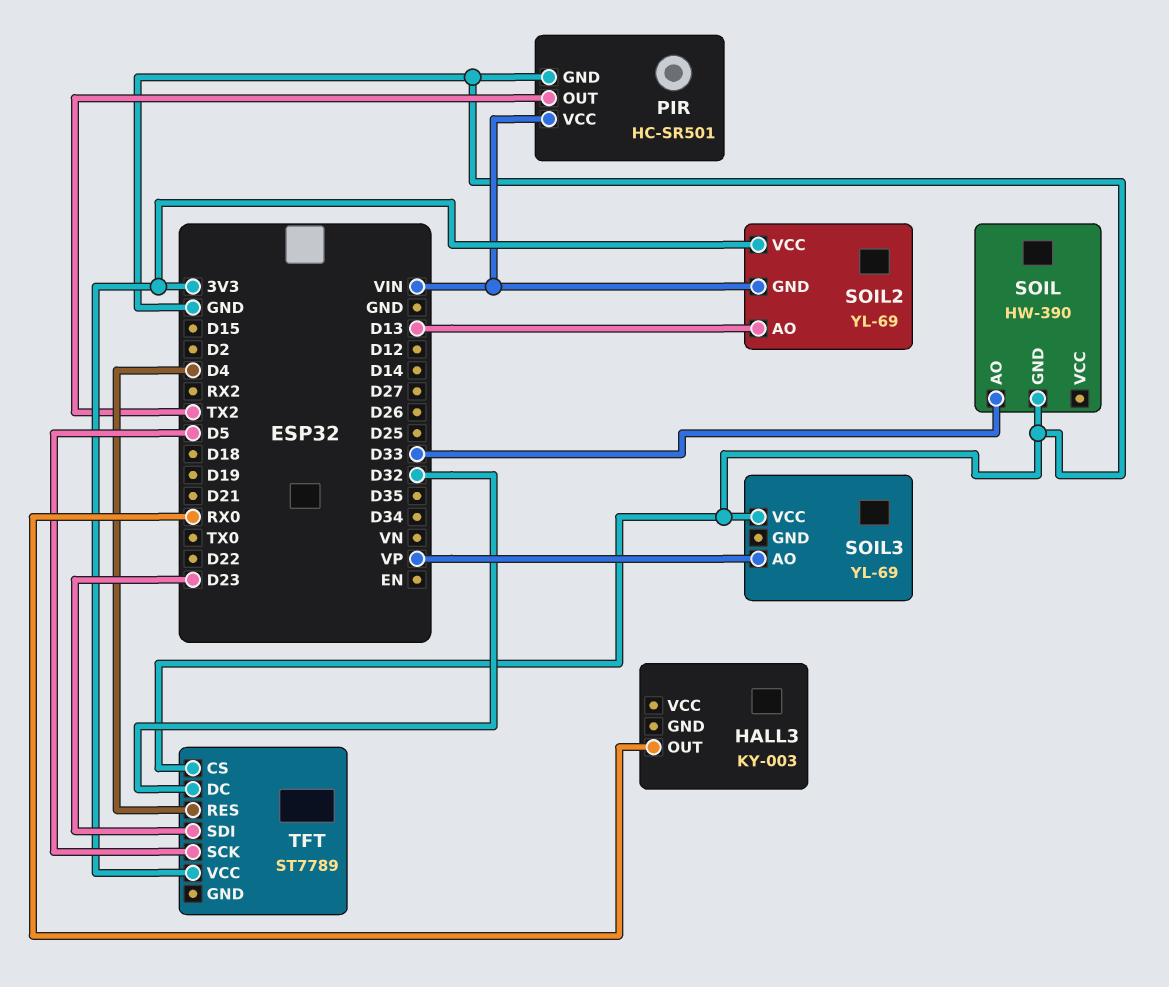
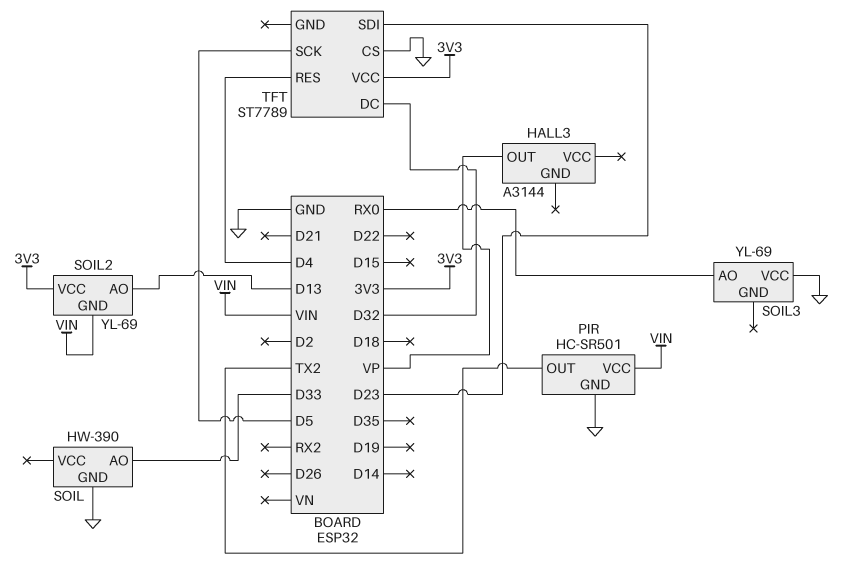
HALL3: KY-003 -> A3144
HALL3 pin OUT: RX0 -> VP
SOIL3 pin AO: VP -> RX0

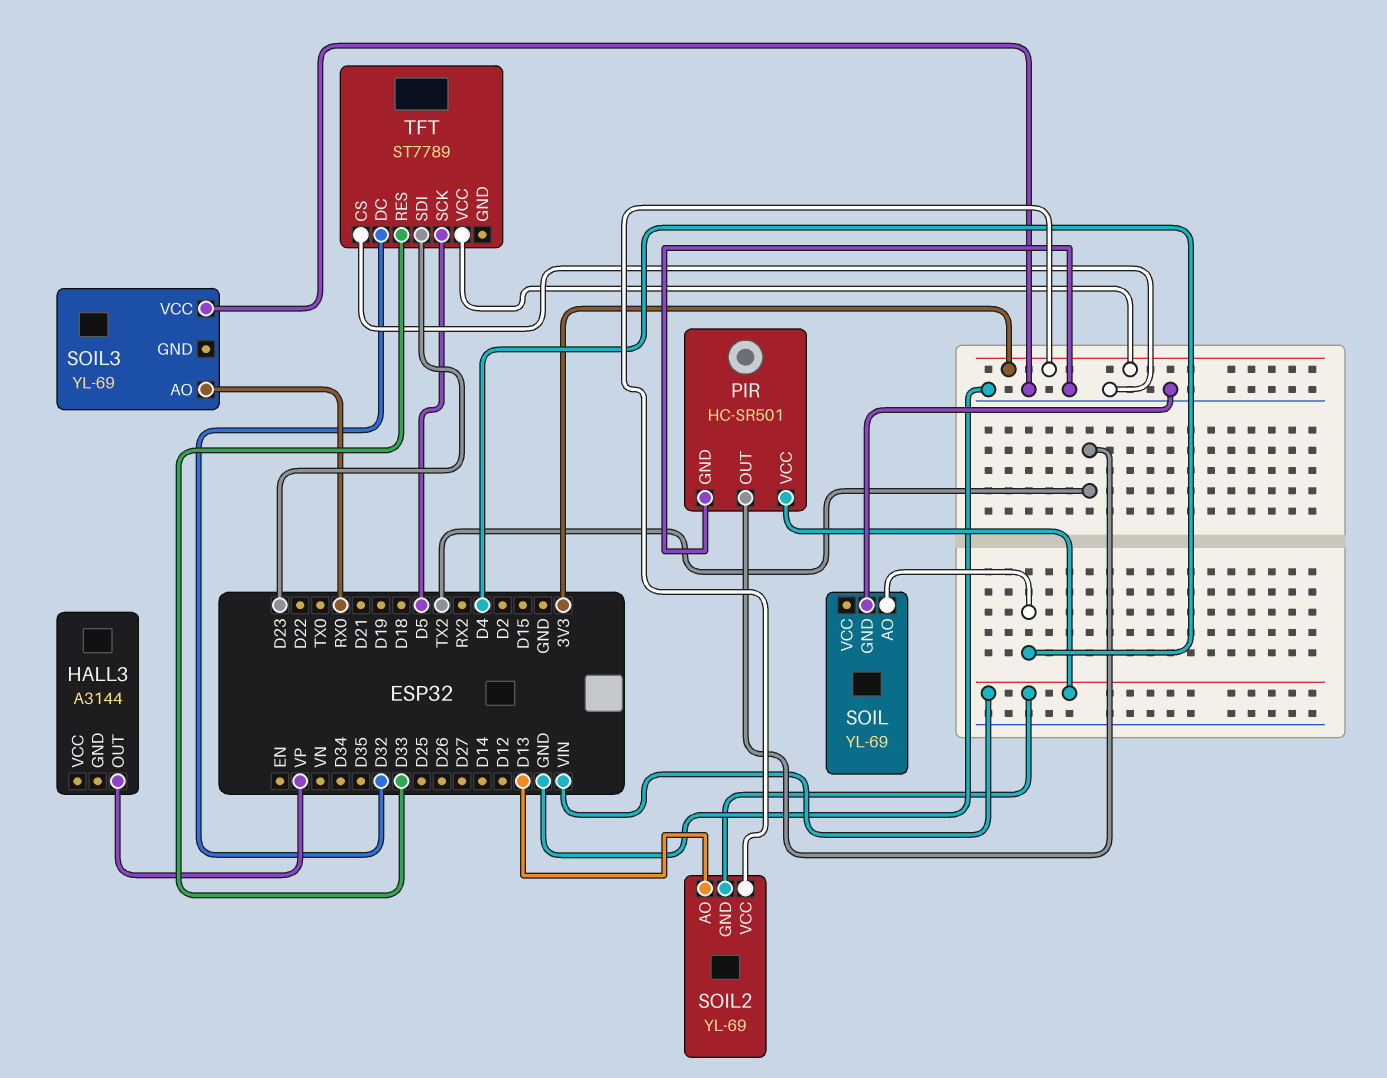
SOIL: HW-390 -> YL-69
SOIL pin AO: D33 -> D4
TFT pin RES: D4 -> D33

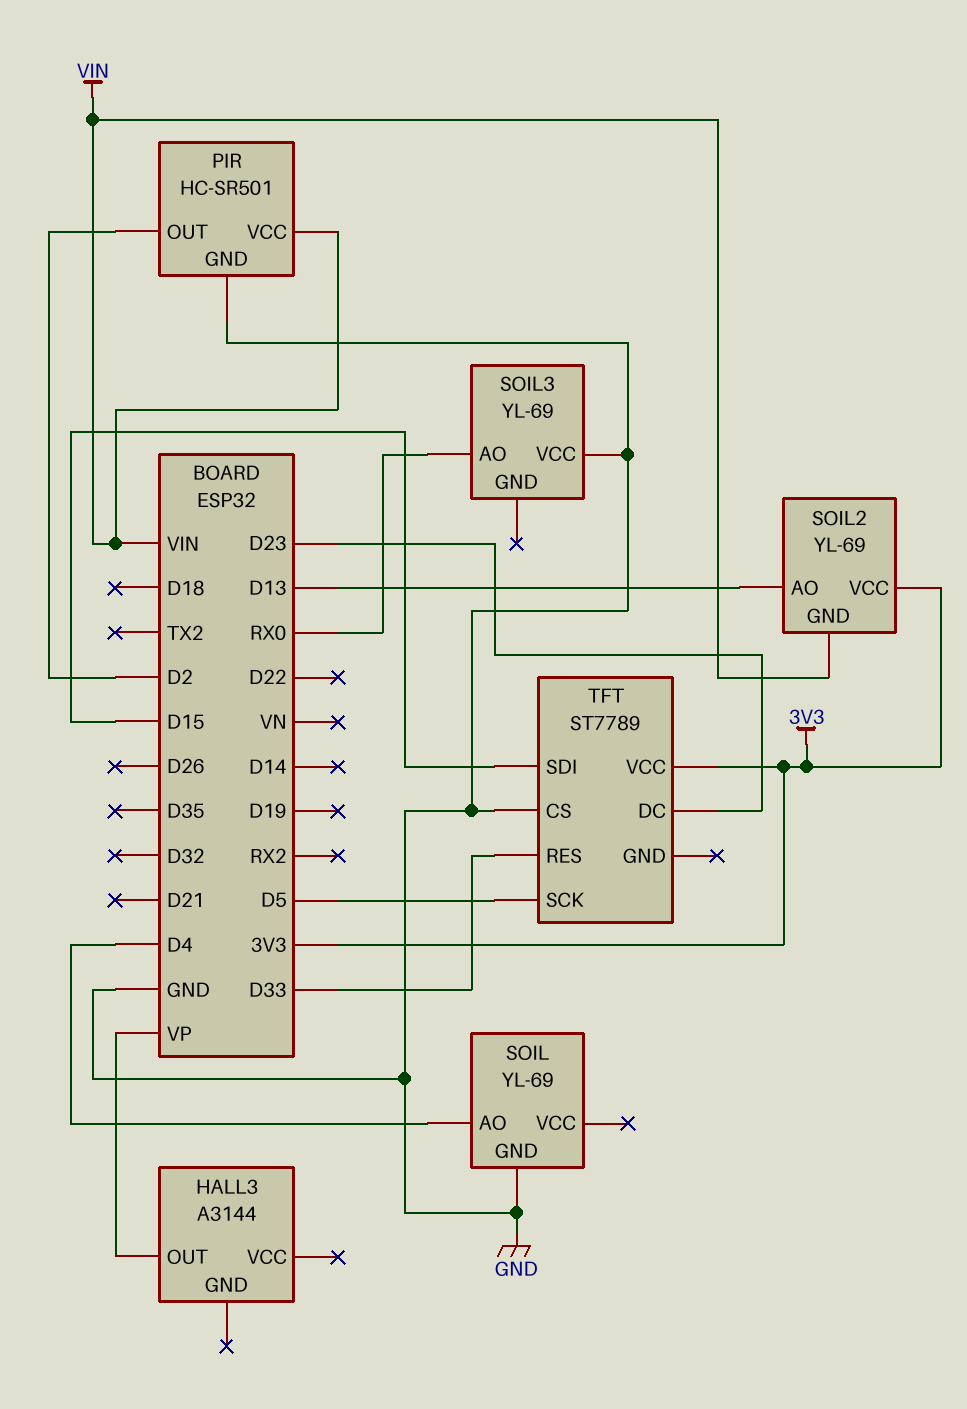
PIR pin OUT: TX2 -> D2
TFT pin DC: D32 -> D23
TFT pin SDI: D23 -> D15

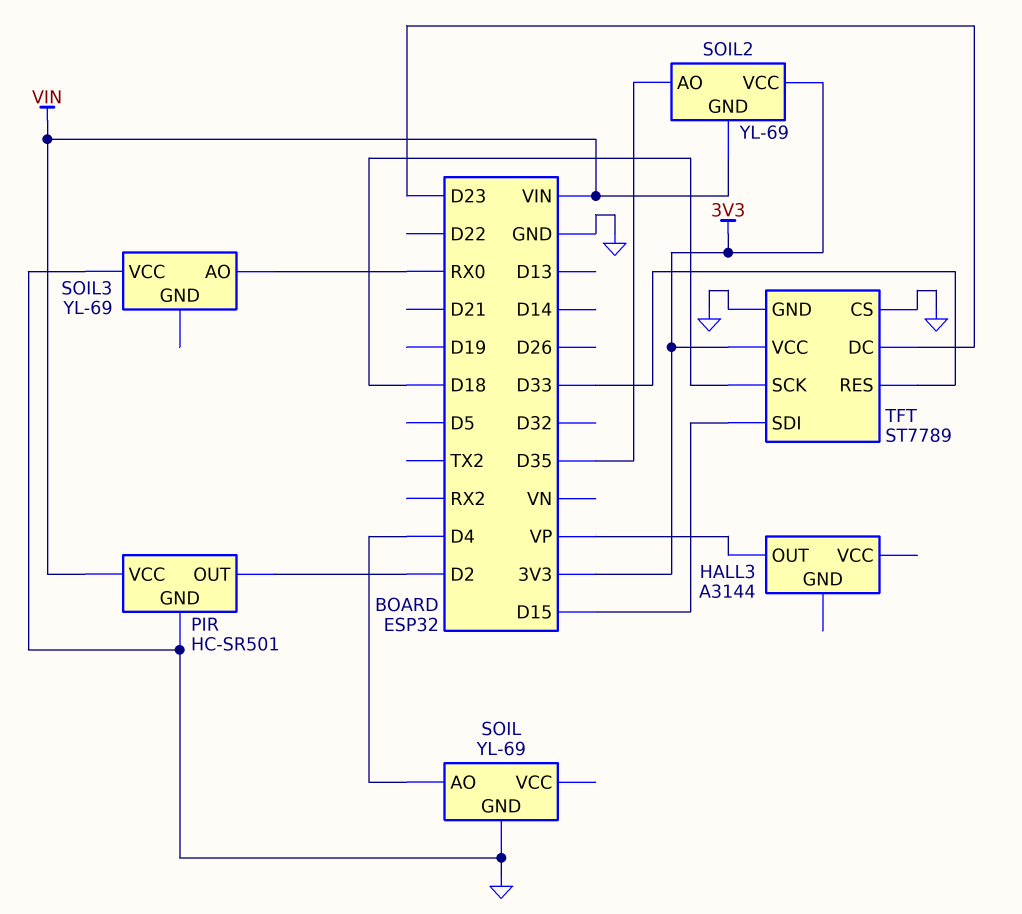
SOIL2 pin AO: D13 -> D35
TFT pin GND: none -> GND
TFT pin SCK: D5 -> D18

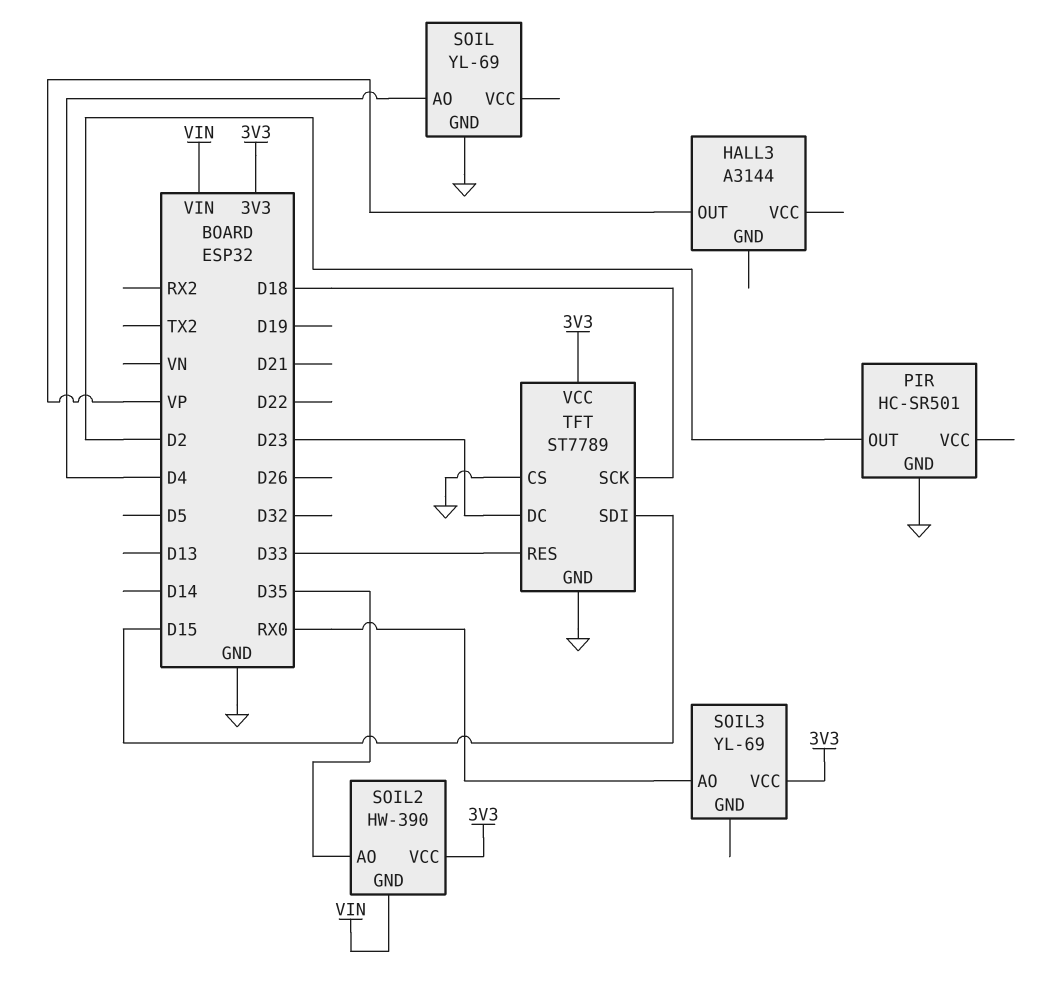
PIR pin VCC: VIN -> none
SOIL2: YL-69 -> HW-390
SOIL3 pin VCC: GND -> 3V3

